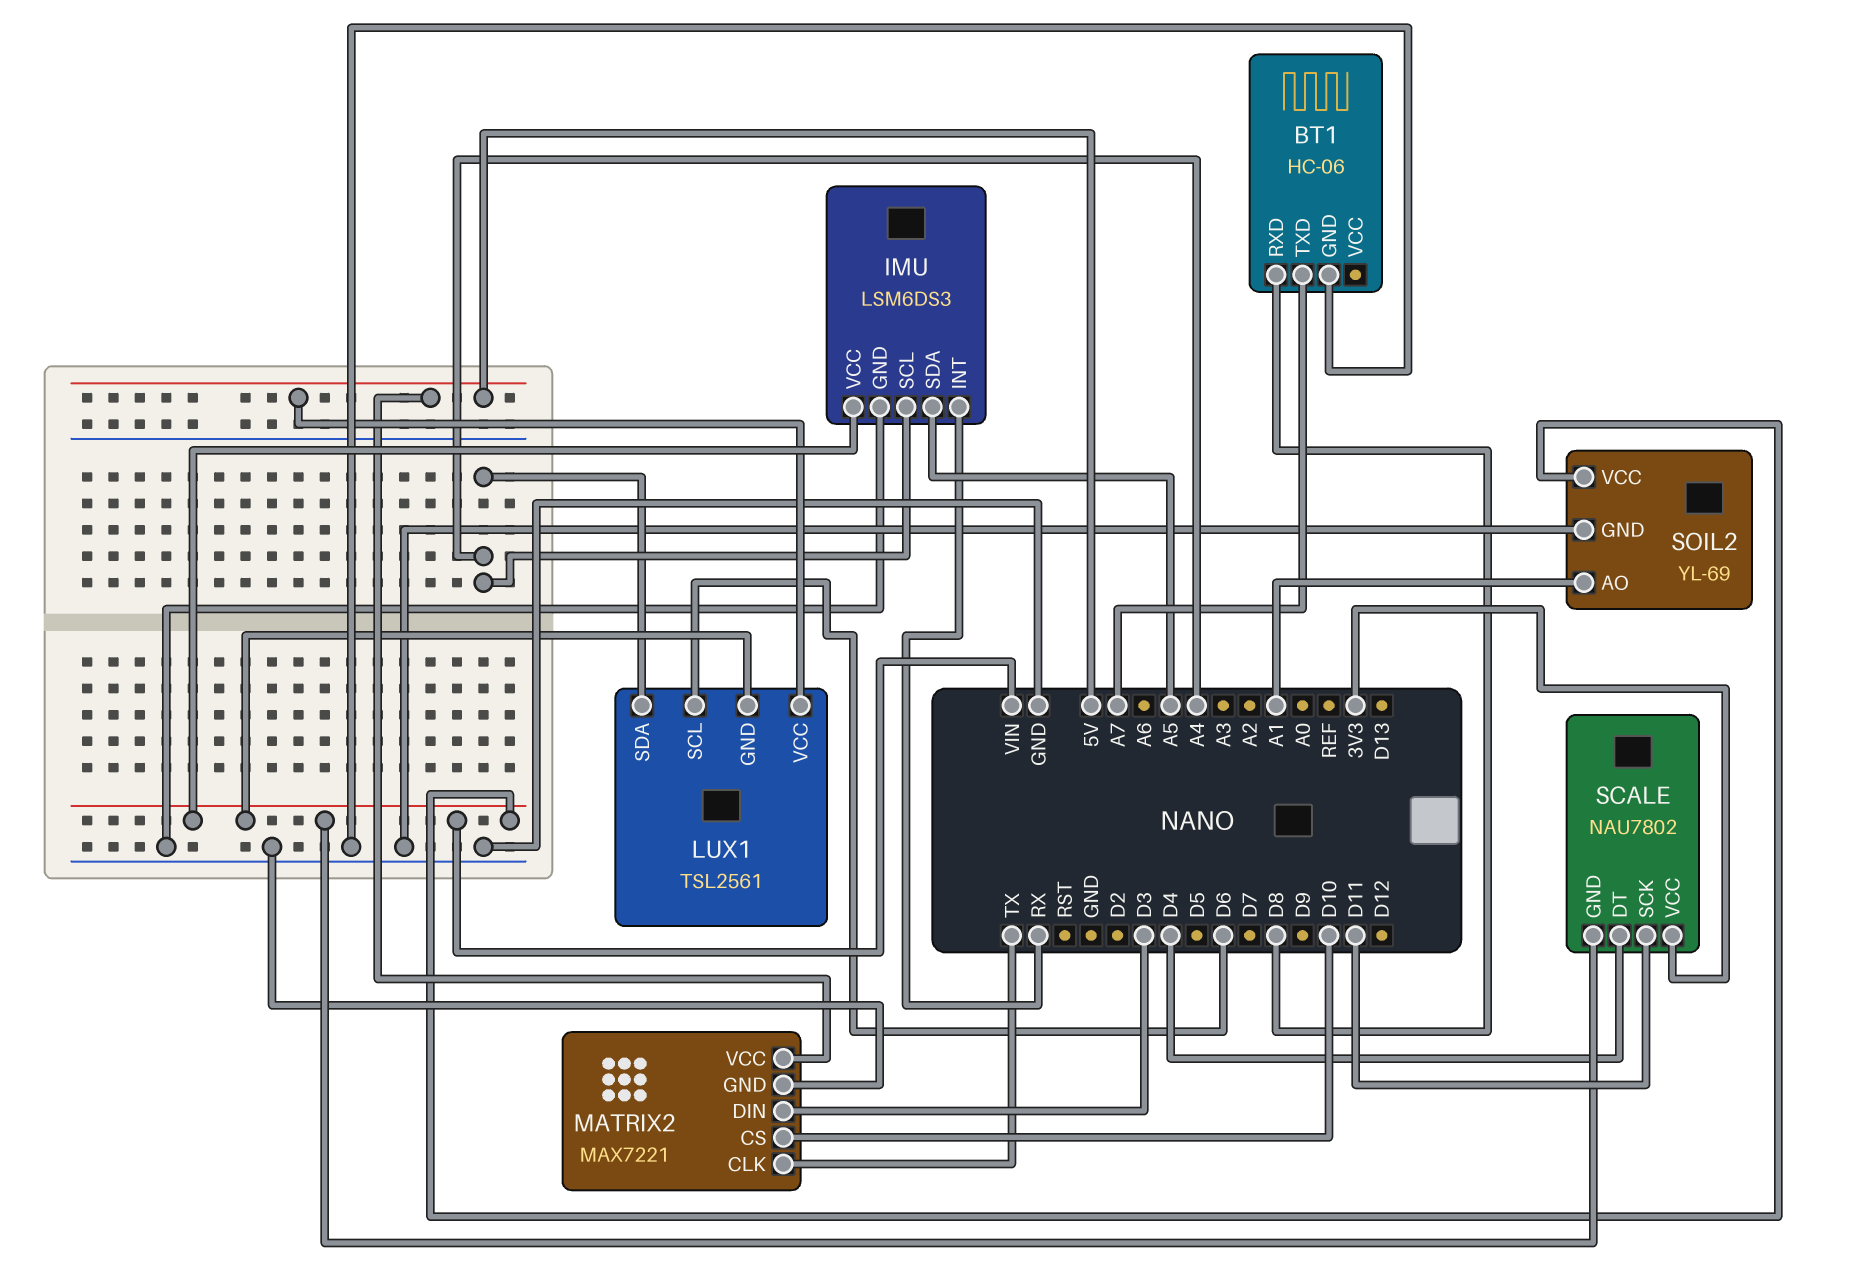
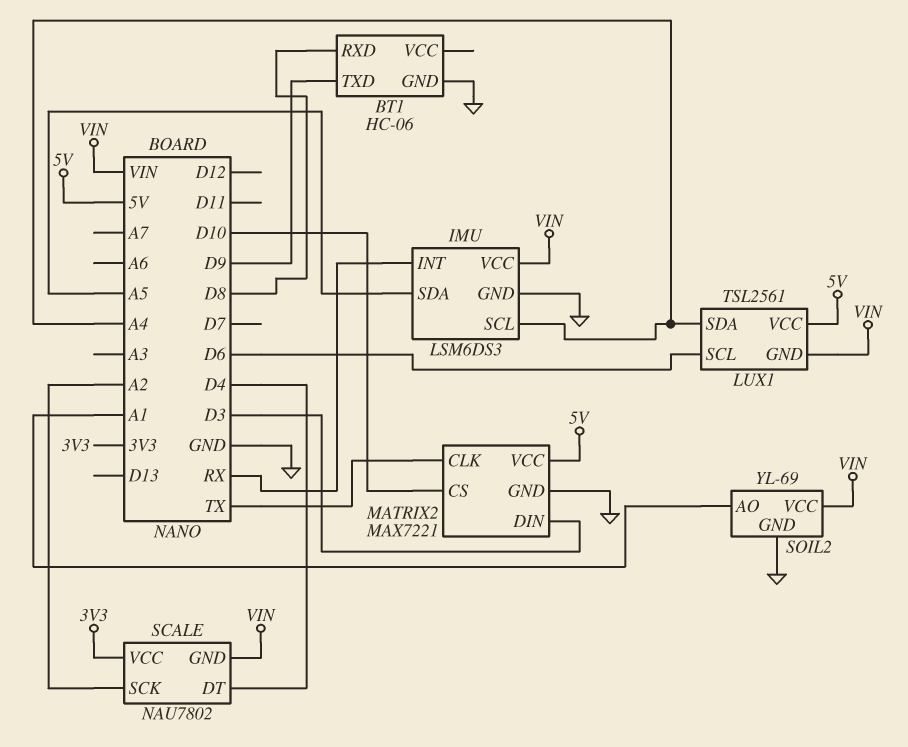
BT1 pin TXD: A7 -> D9
SCALE pin SCK: D11 -> A2

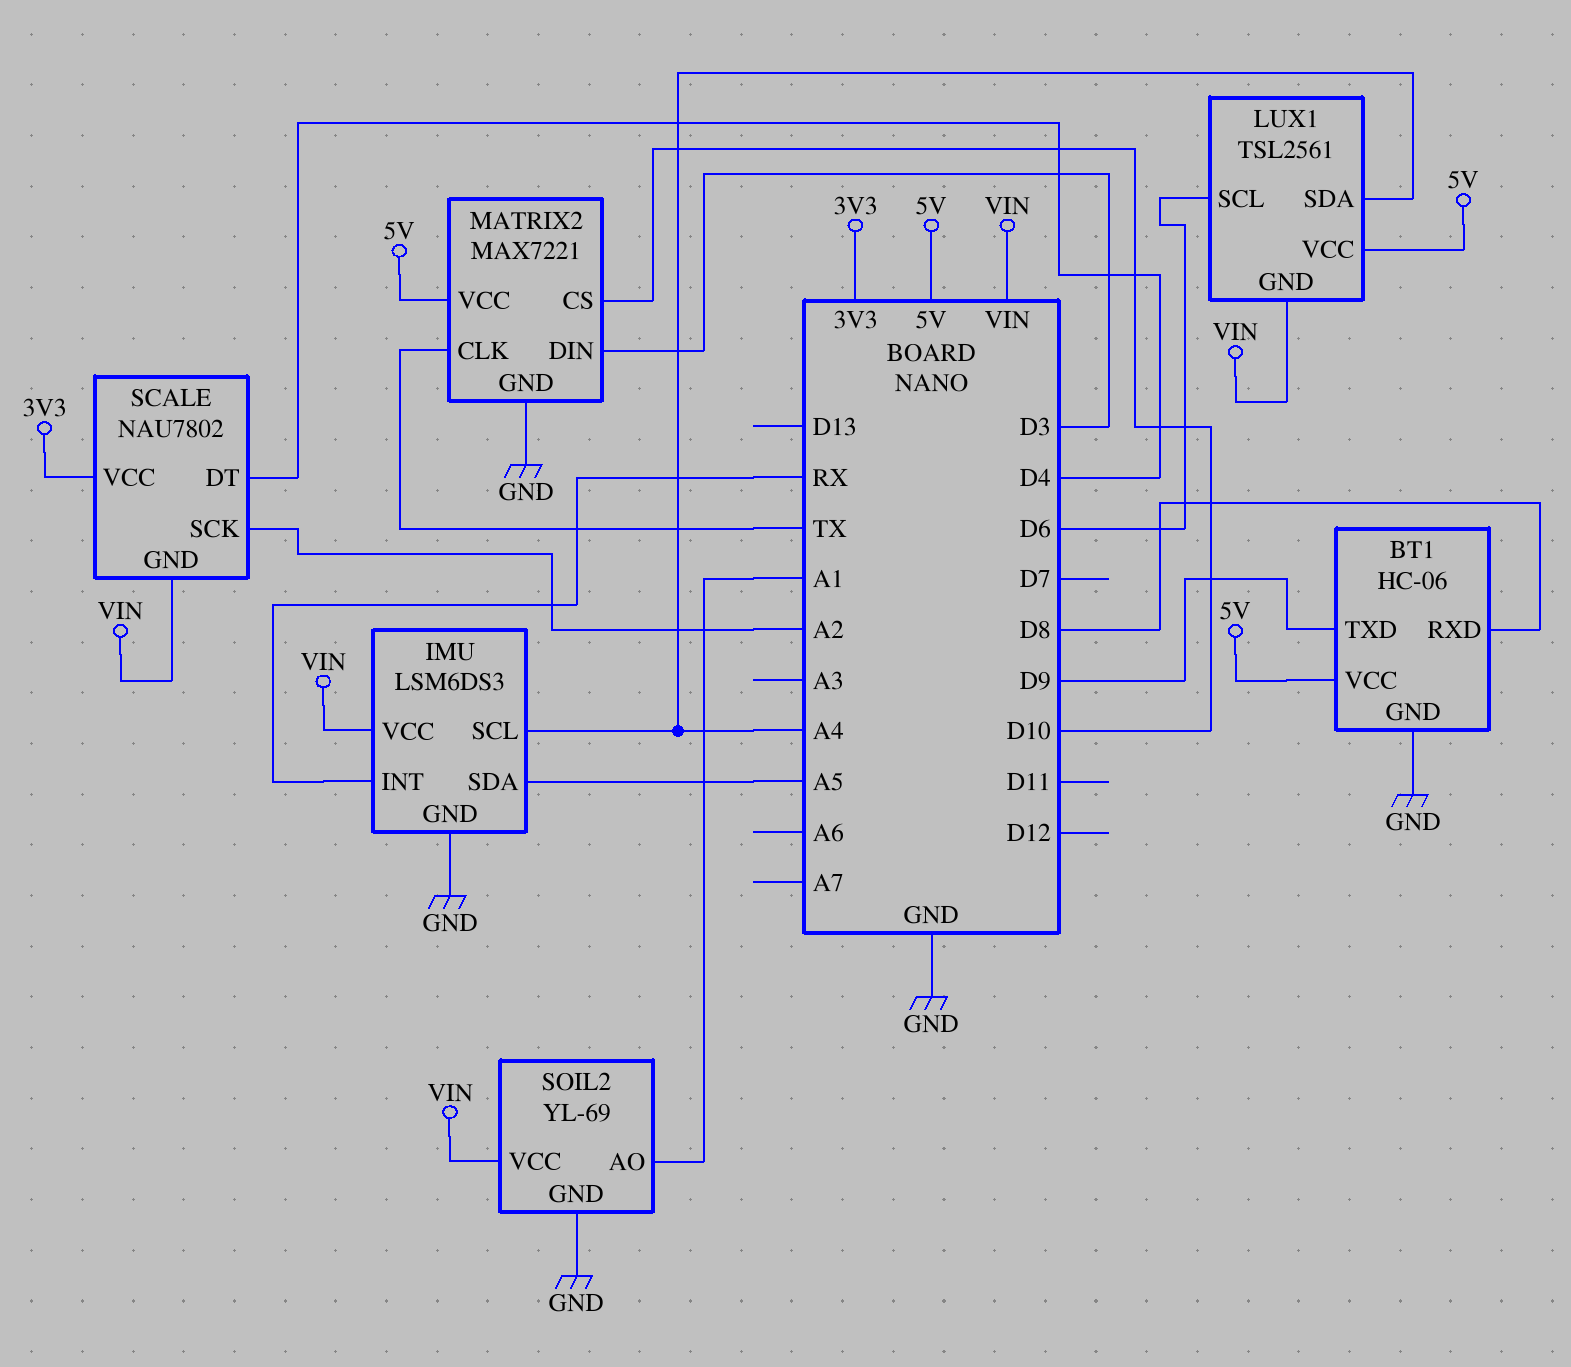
BT1 pin VCC: none -> 5V

